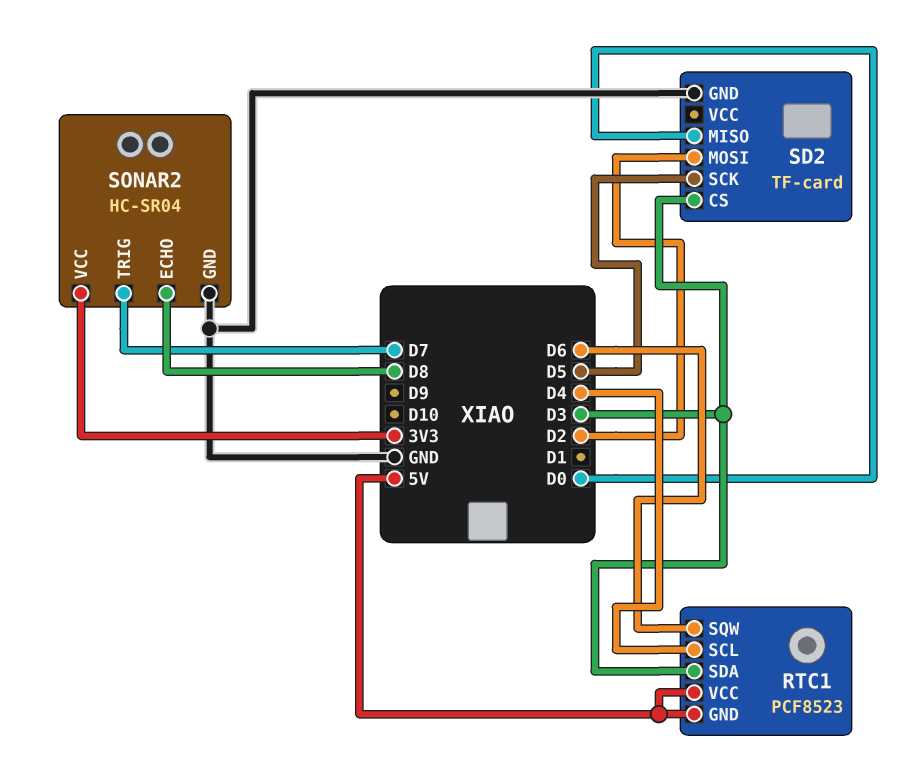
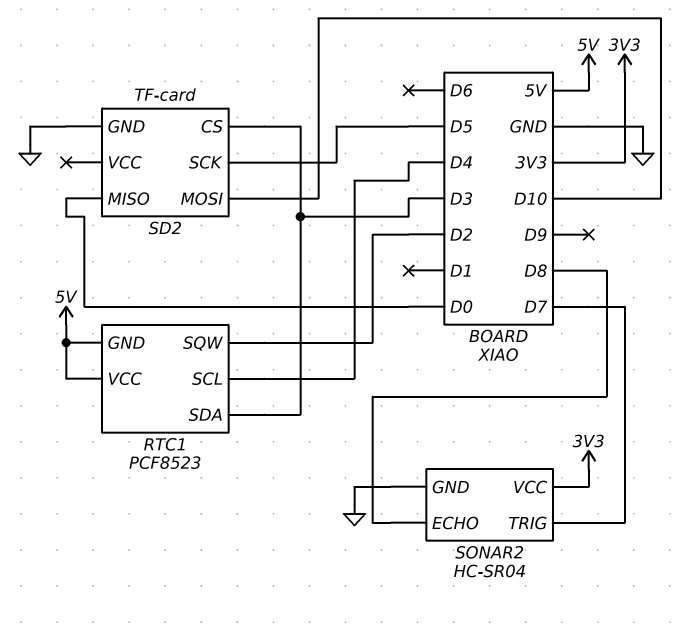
RTC1 pin SQW: D6 -> D2
SD2 pin MOSI: D2 -> D10

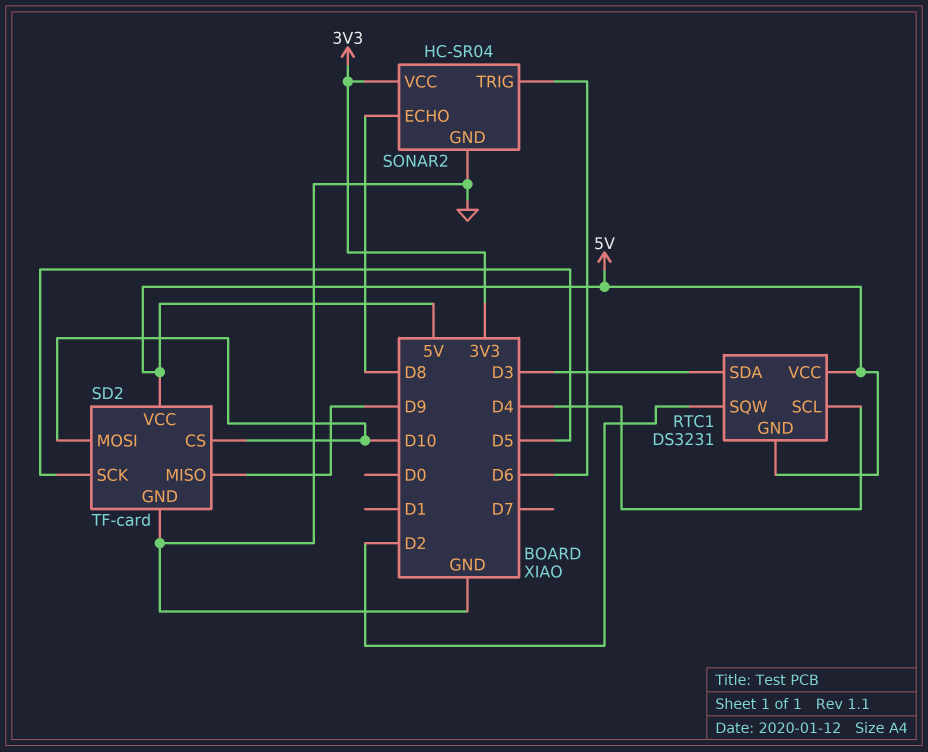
RTC1: PCF8523 -> DS3231
SD2 pin CS: D3 -> D10
SD2 pin MISO: D0 -> D9
SD2 pin VCC: none -> 5V
SONAR2 pin TRIG: D7 -> D6

